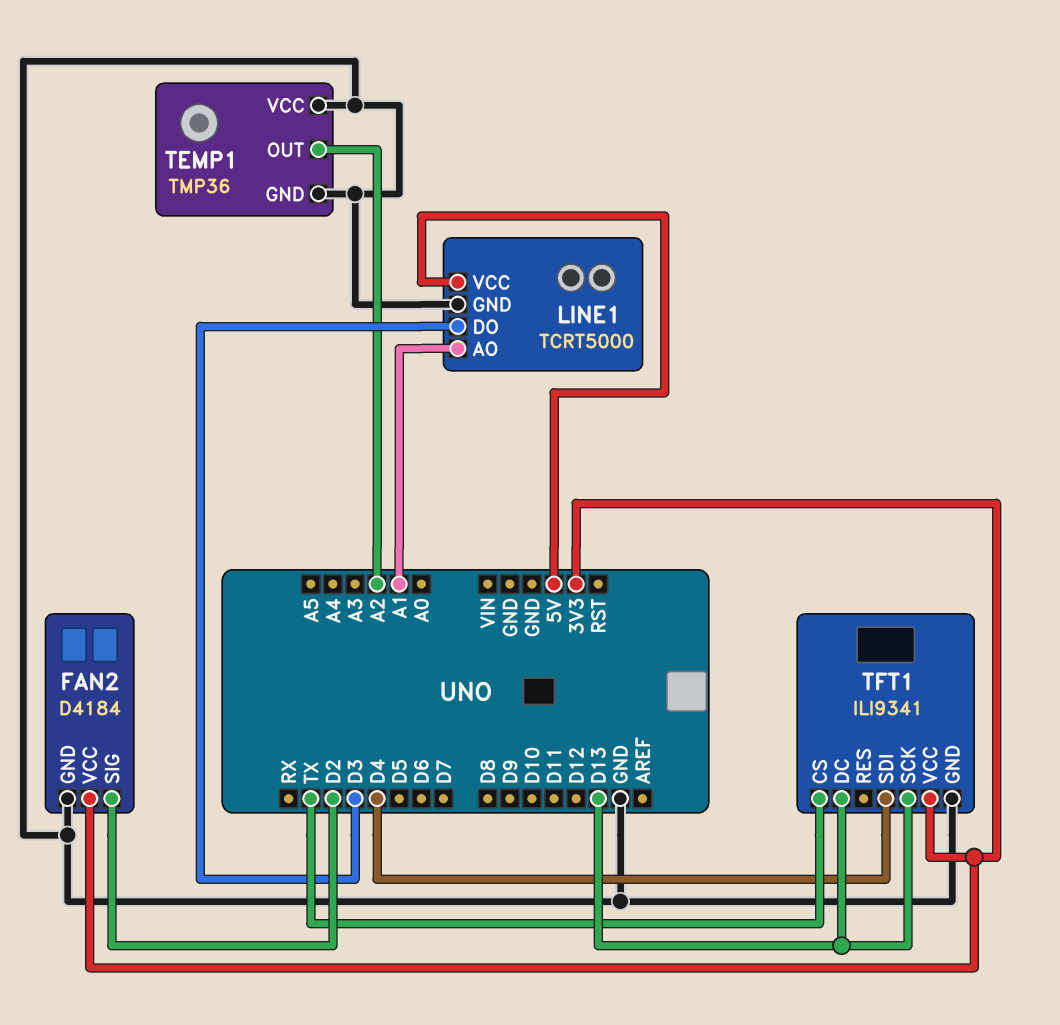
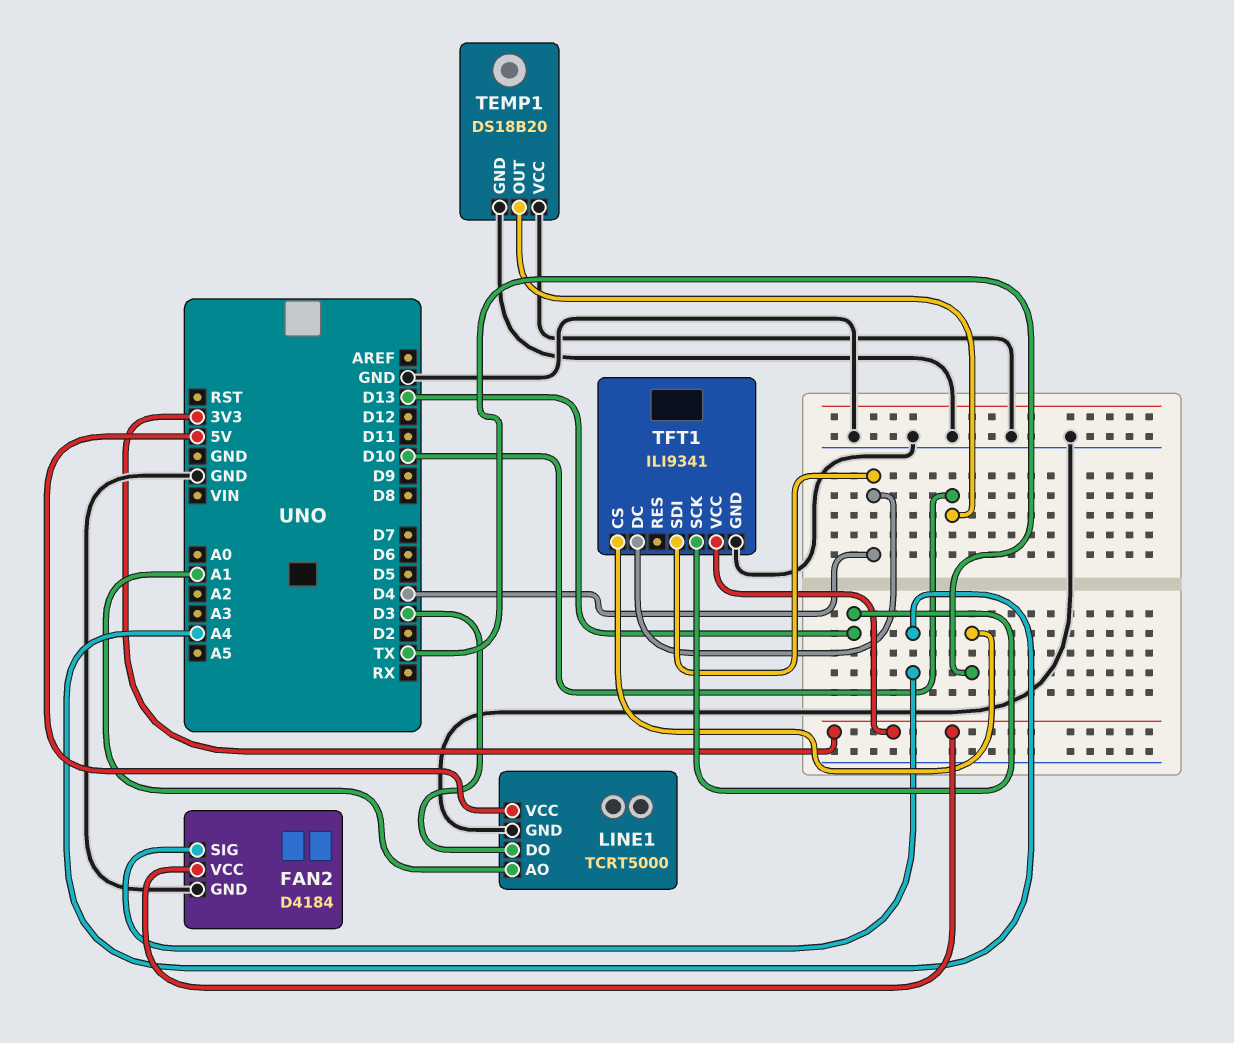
FAN2 pin SIG: D2 -> A4
TEMP1: TMP36 -> DS18B20
TEMP1 pin OUT: A2 -> D10
TFT1 pin DC: D13 -> D4

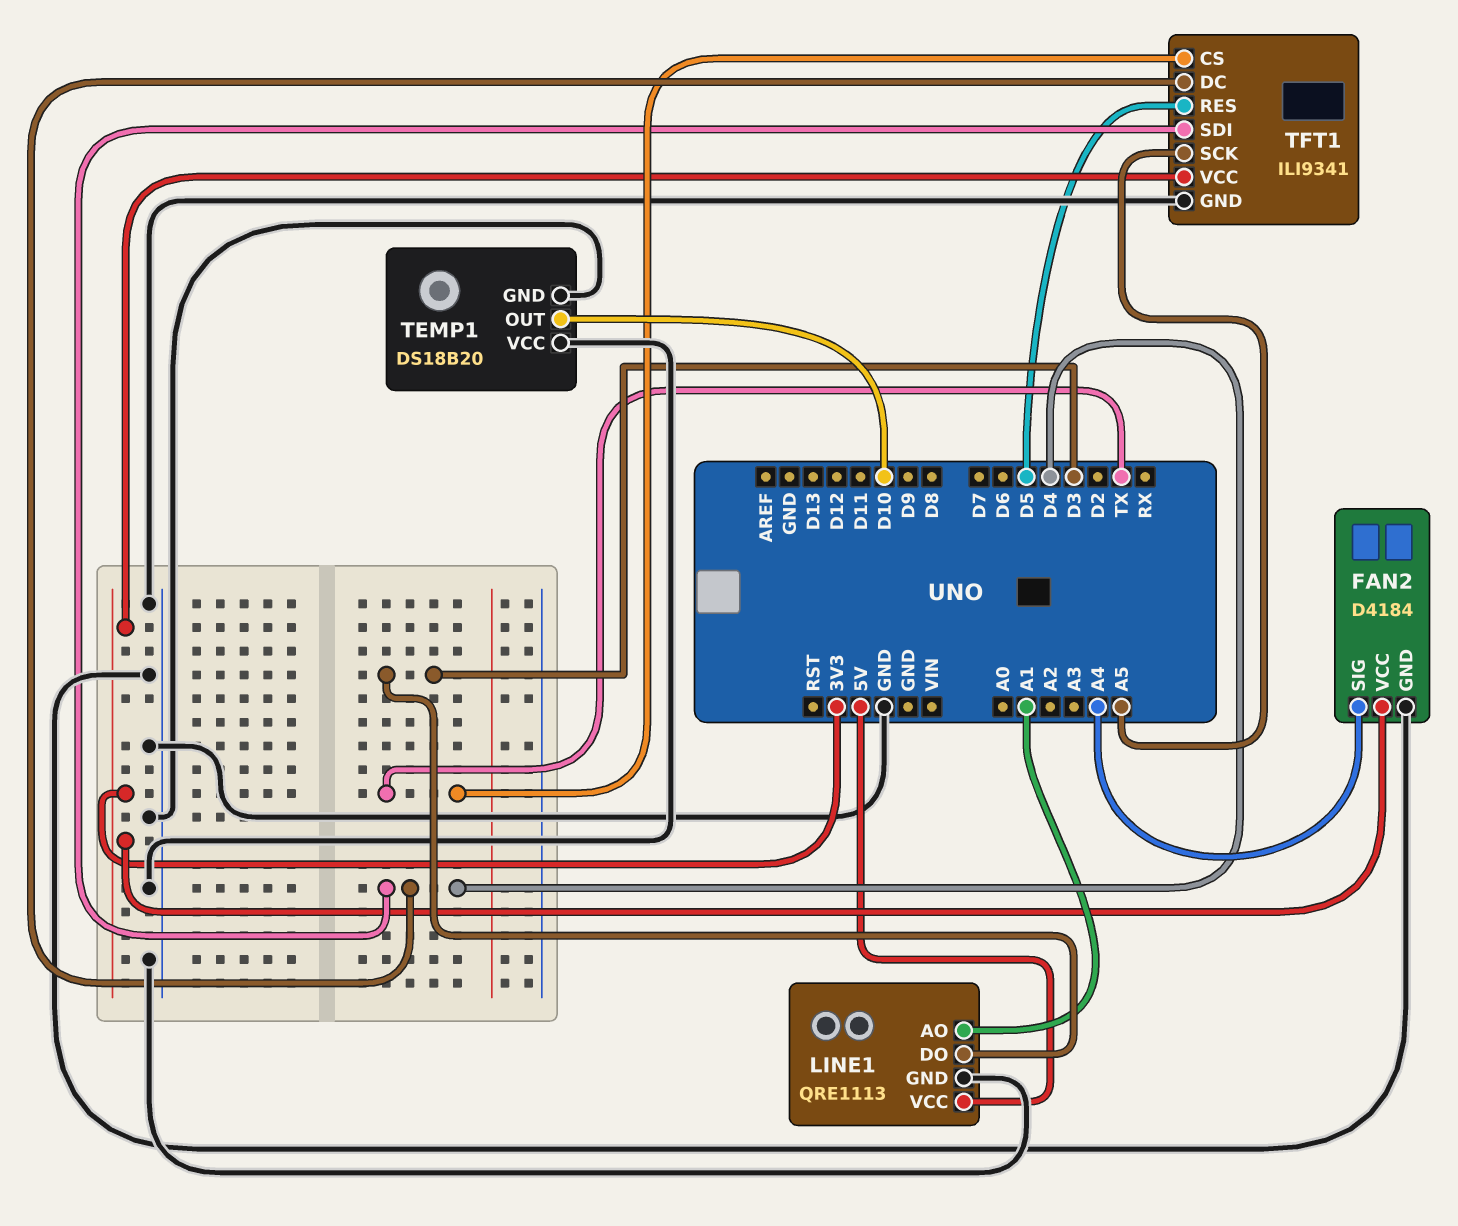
LINE1: TCRT5000 -> QRE1113
TFT1 pin RES: none -> D5
TFT1 pin SCK: D13 -> A5

